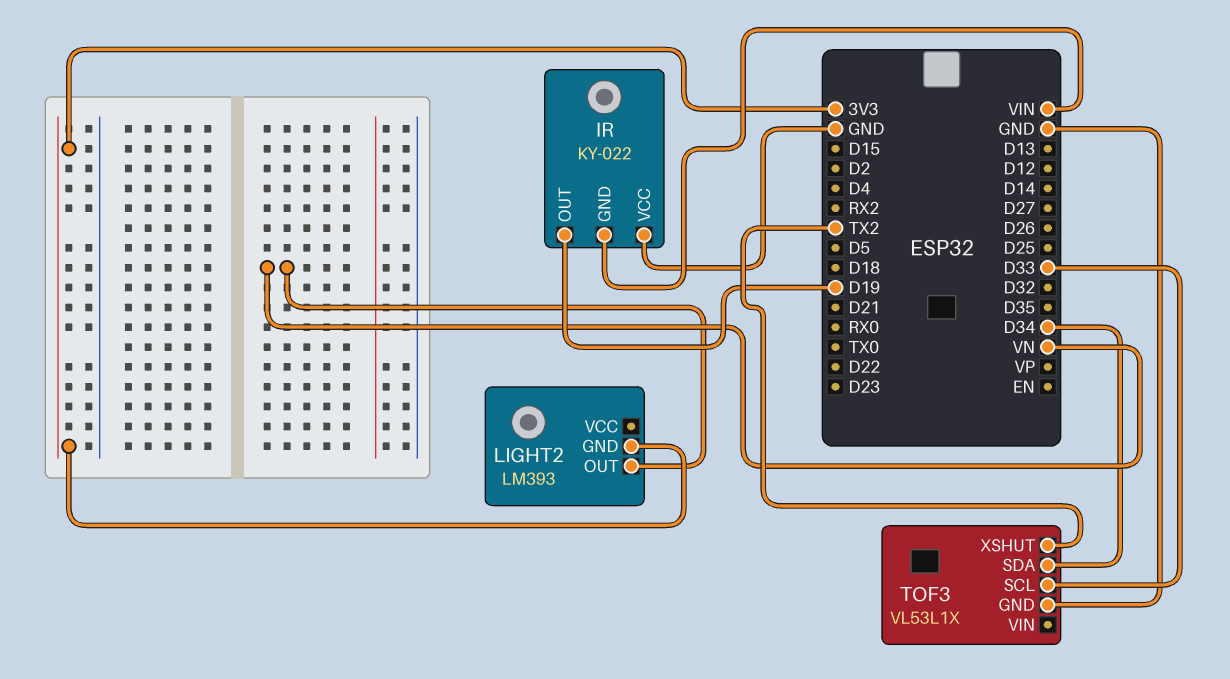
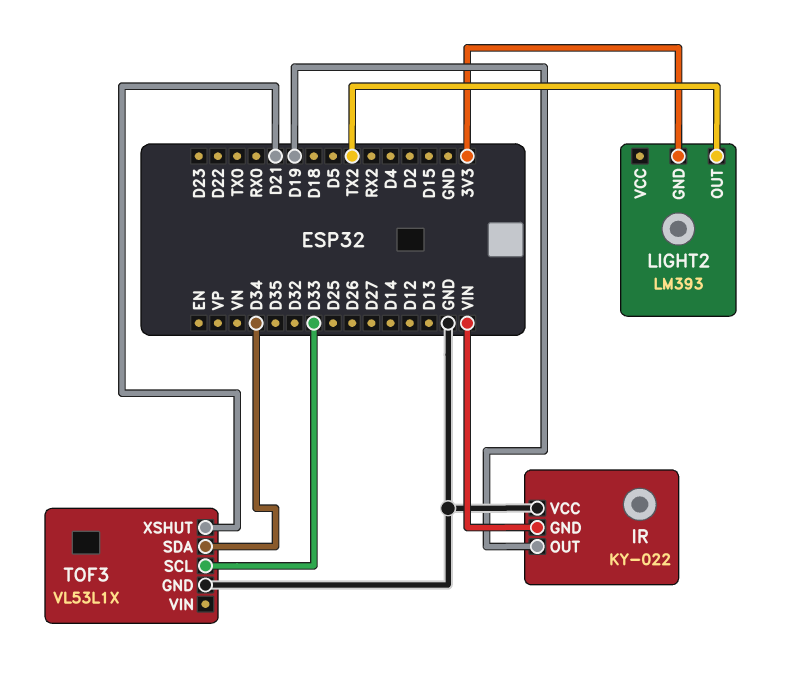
LIGHT2 pin OUT: VN -> TX2
TOF3 pin XSHUT: TX2 -> D21

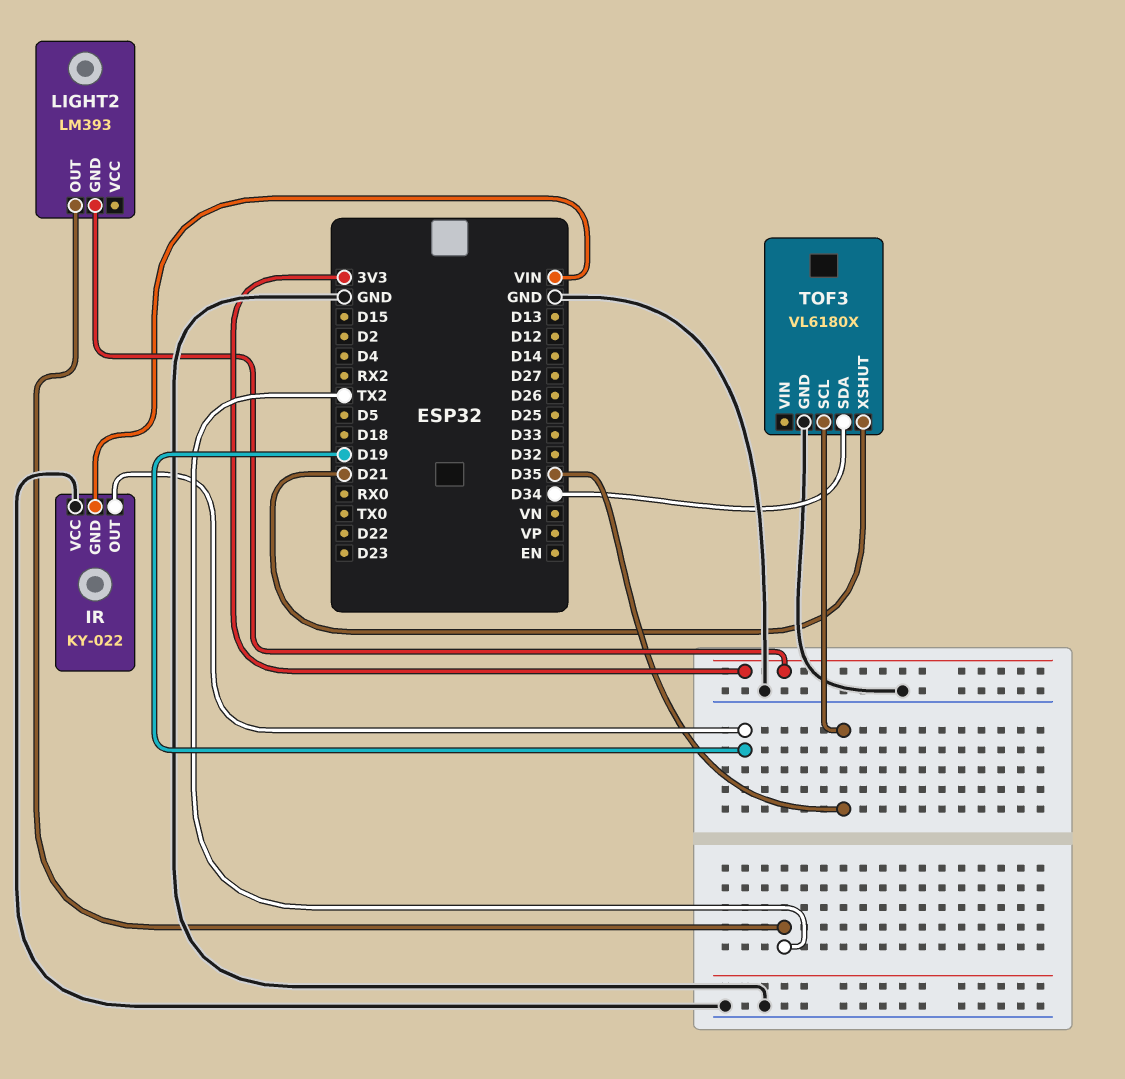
TOF3: VL53L1X -> VL6180X
TOF3 pin SCL: D33 -> D35

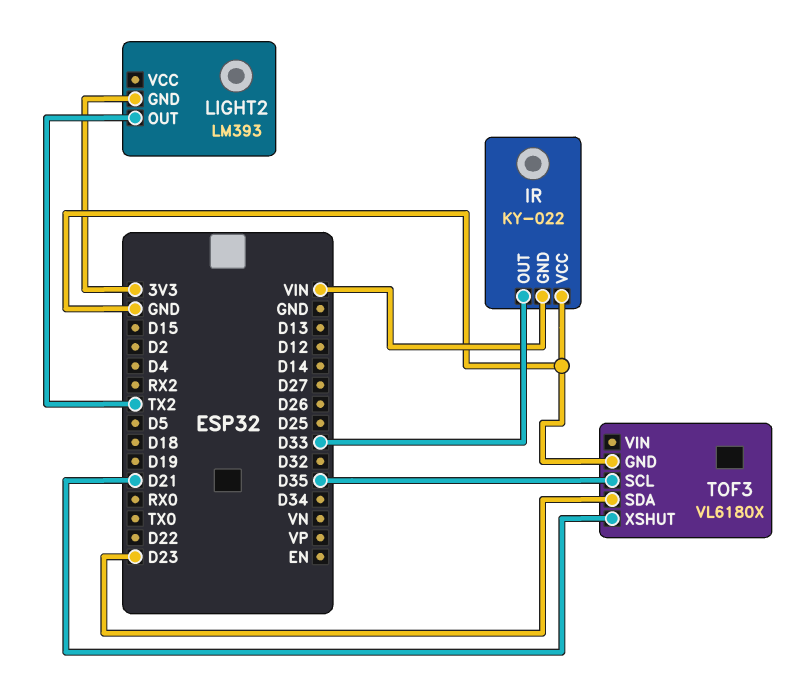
IR pin OUT: D19 -> D33
TOF3 pin SDA: D34 -> D23

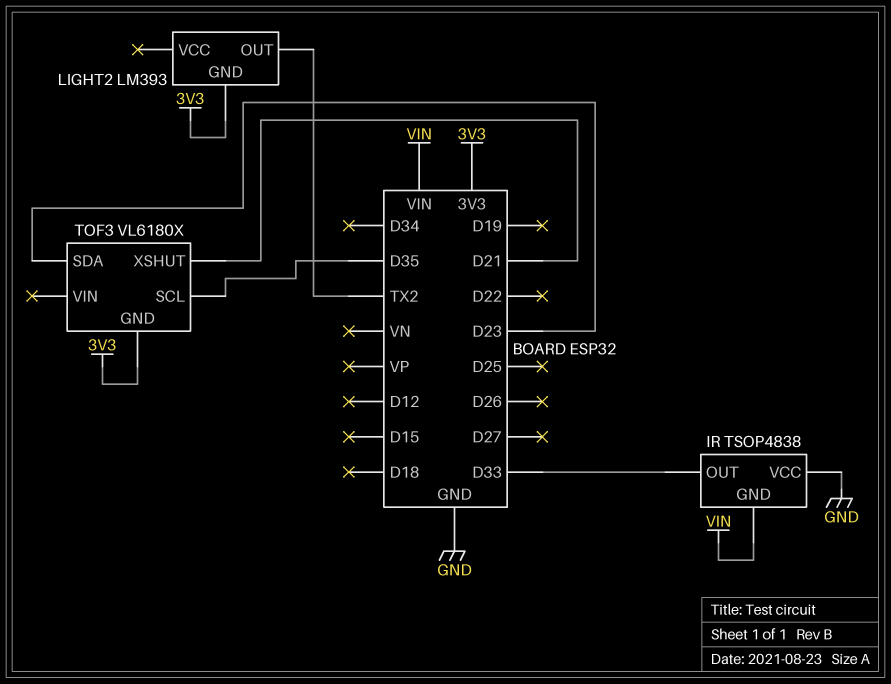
IR: KY-022 -> TSOP4838
TOF3 pin GND: GND -> 3V3

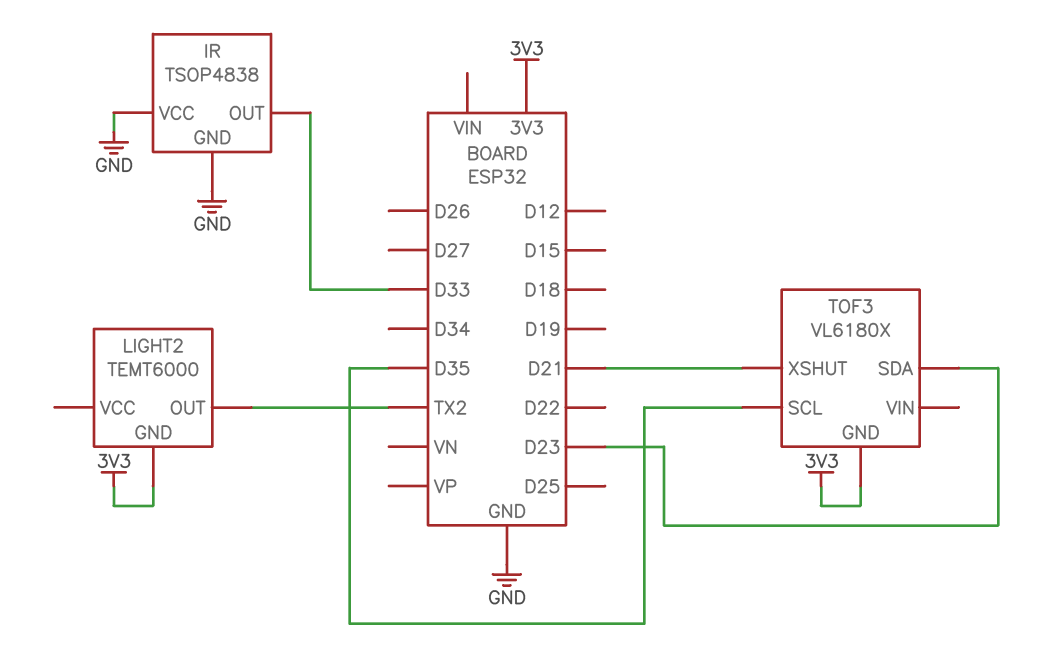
IR pin GND: VIN -> GND
LIGHT2: LM393 -> TEMT6000

